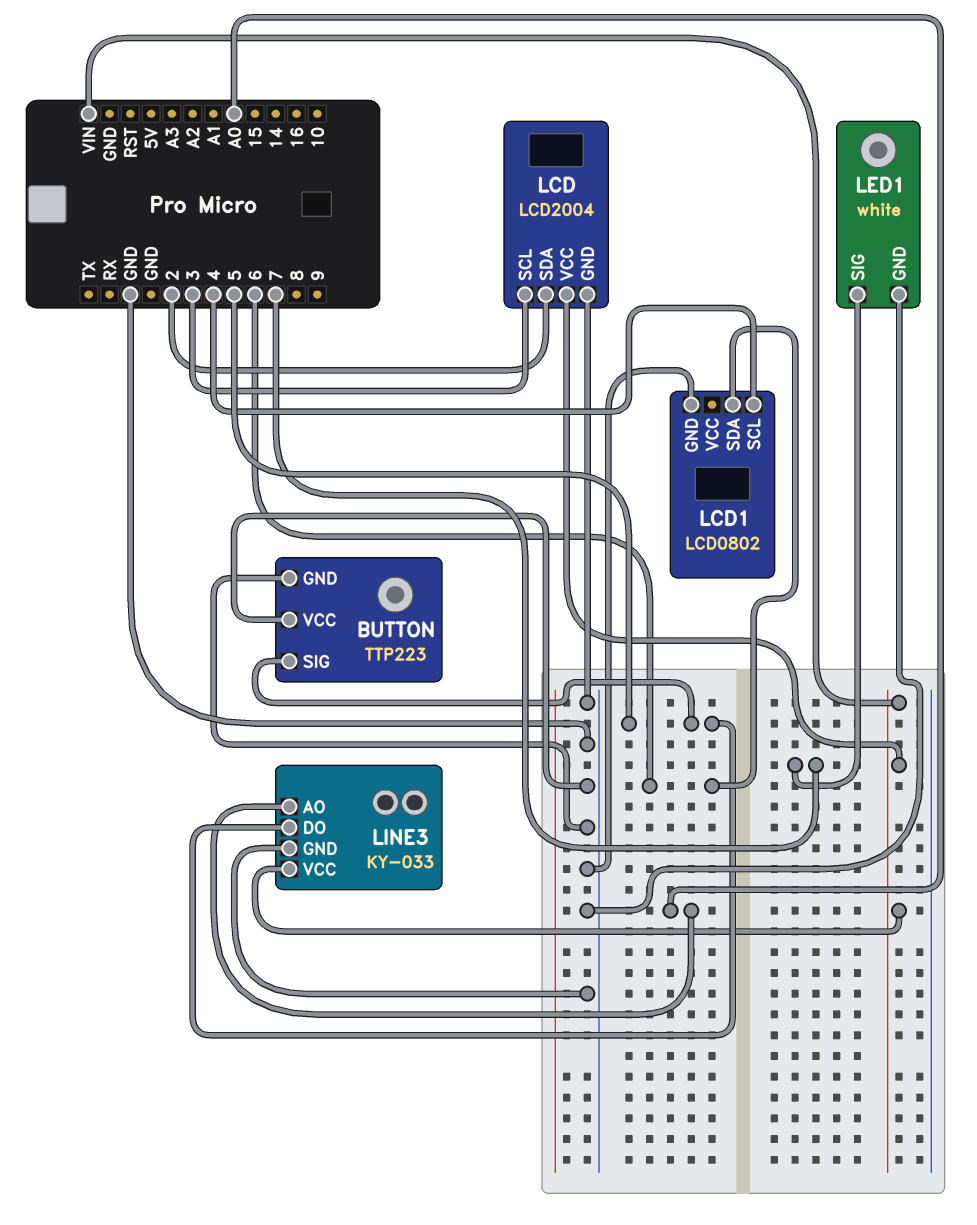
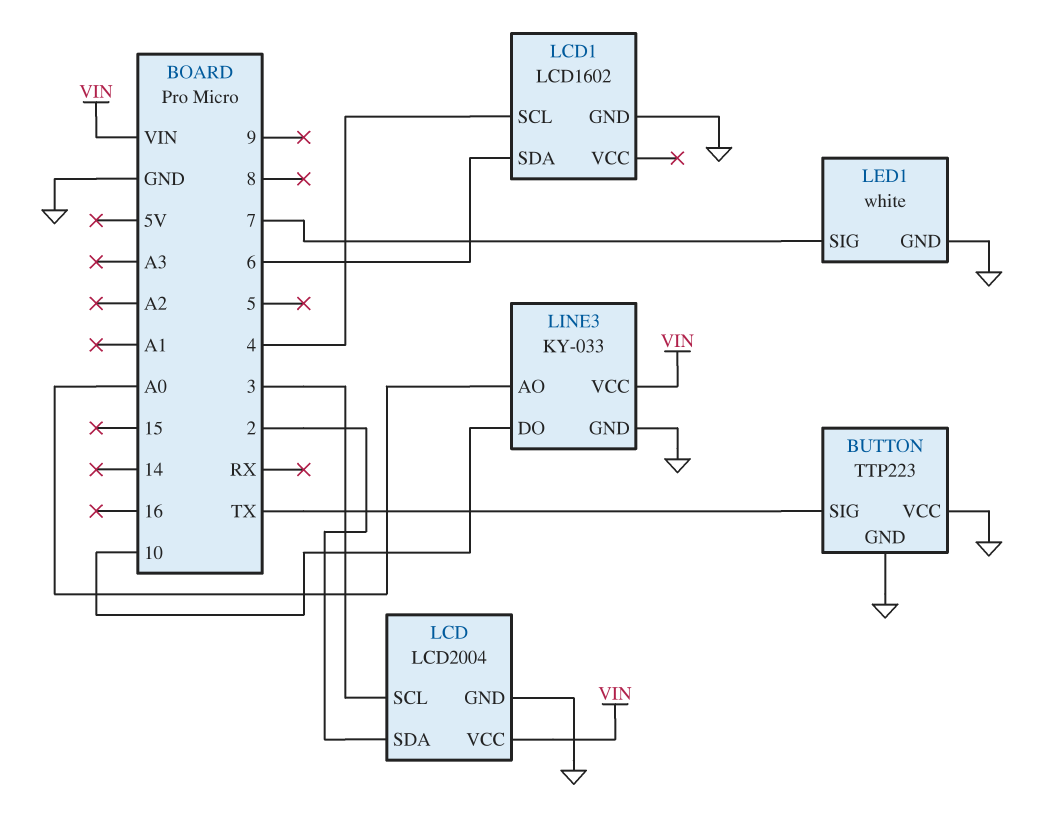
BUTTON pin SIG: 5 -> TX
LCD1: LCD0802 -> LCD1602
LINE3 pin DO: 5 -> 10

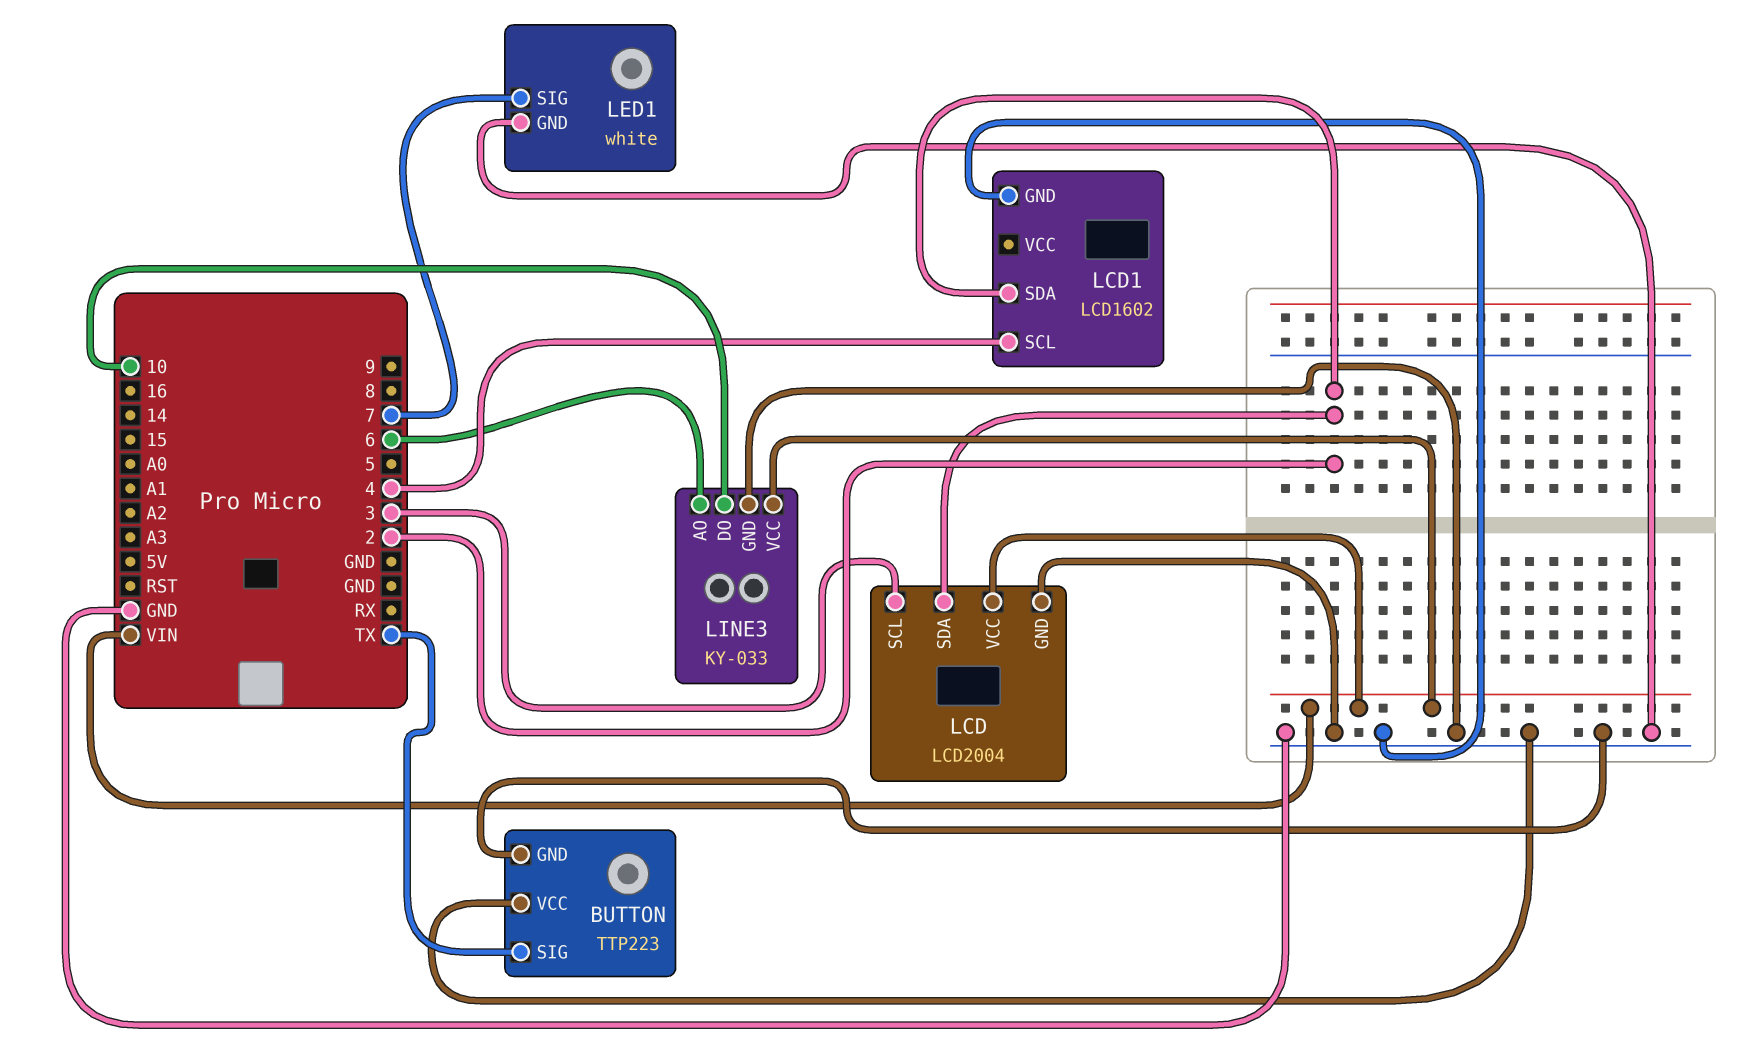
LCD1 pin SDA: 6 -> 2
LINE3 pin AO: A0 -> 6

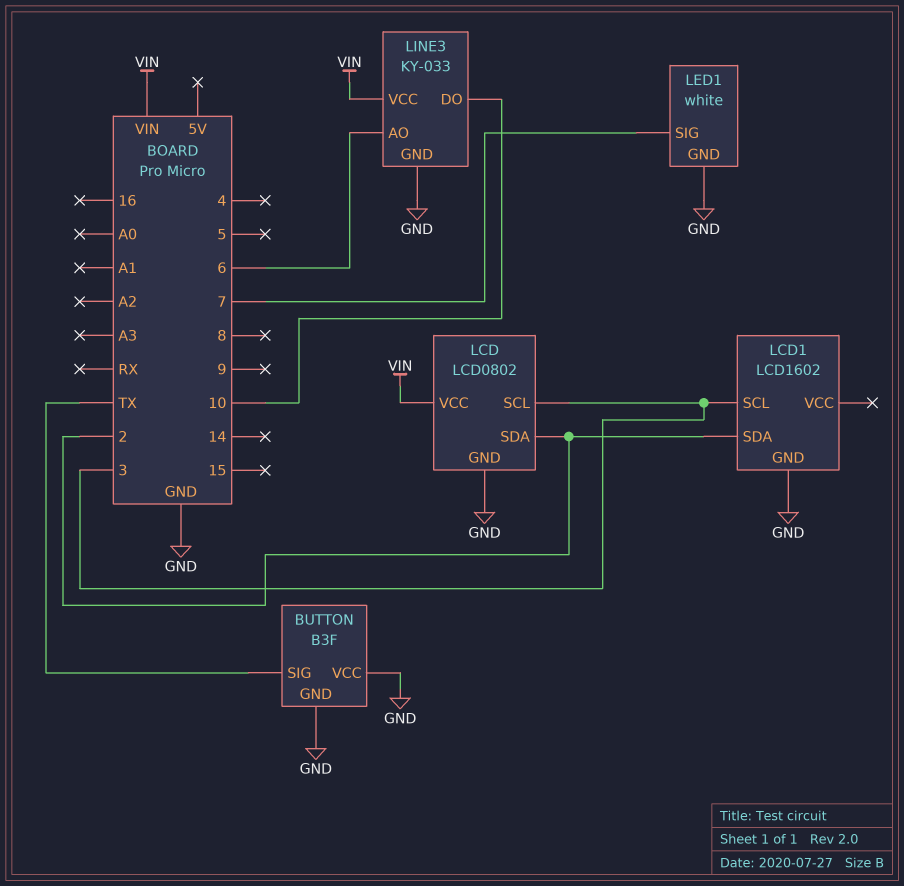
BUTTON: TTP223 -> B3F
LCD: LCD2004 -> LCD0802
LCD1 pin SCL: 4 -> 3

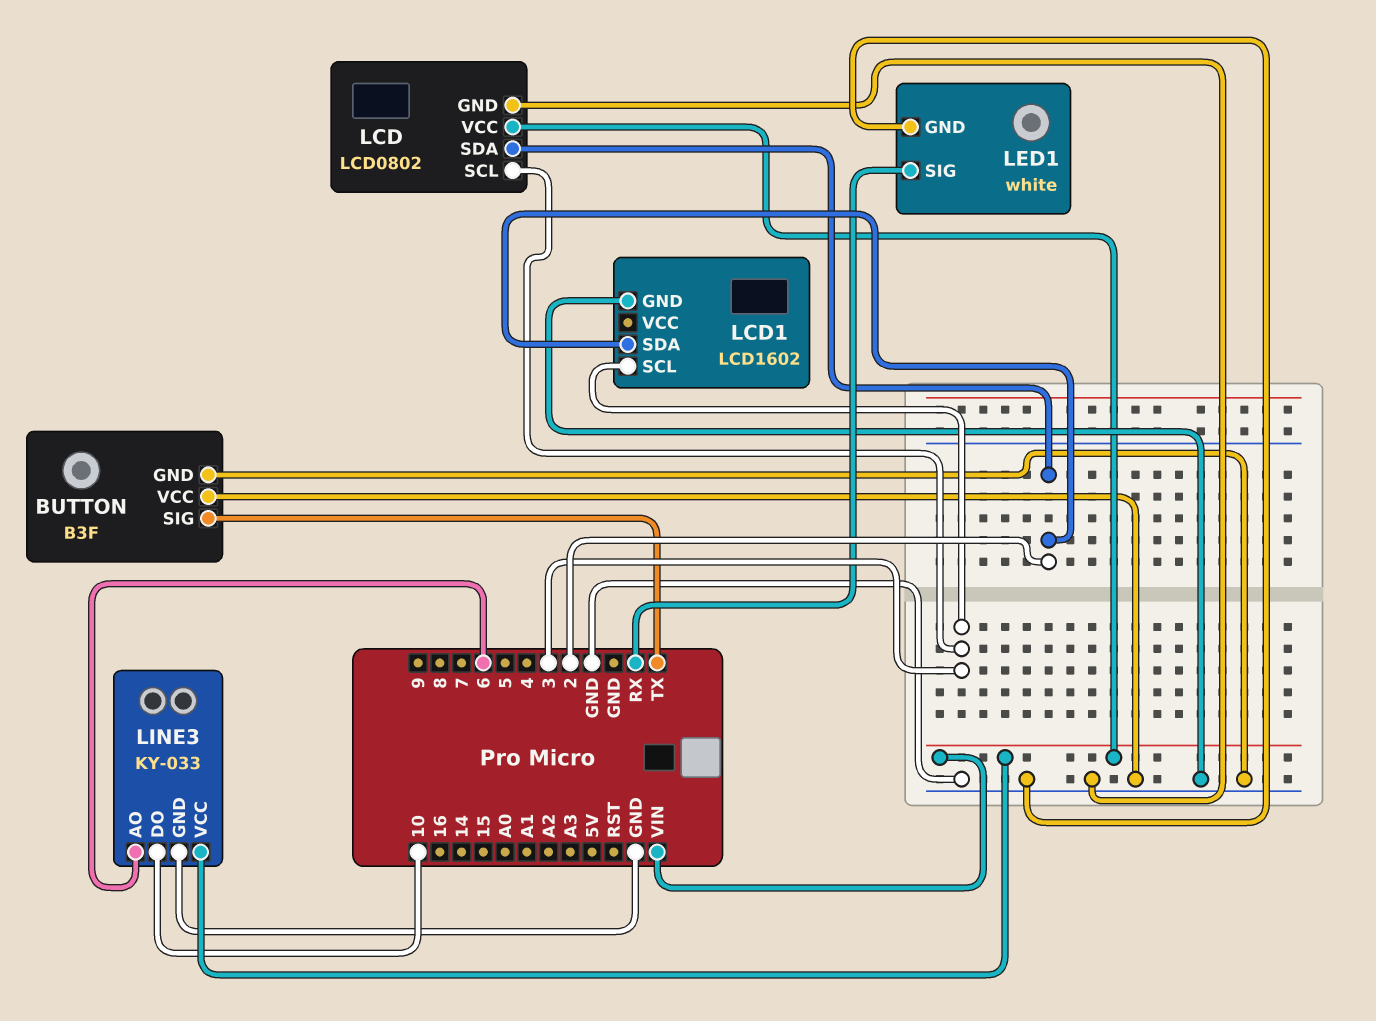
LED1 pin SIG: 7 -> RX

